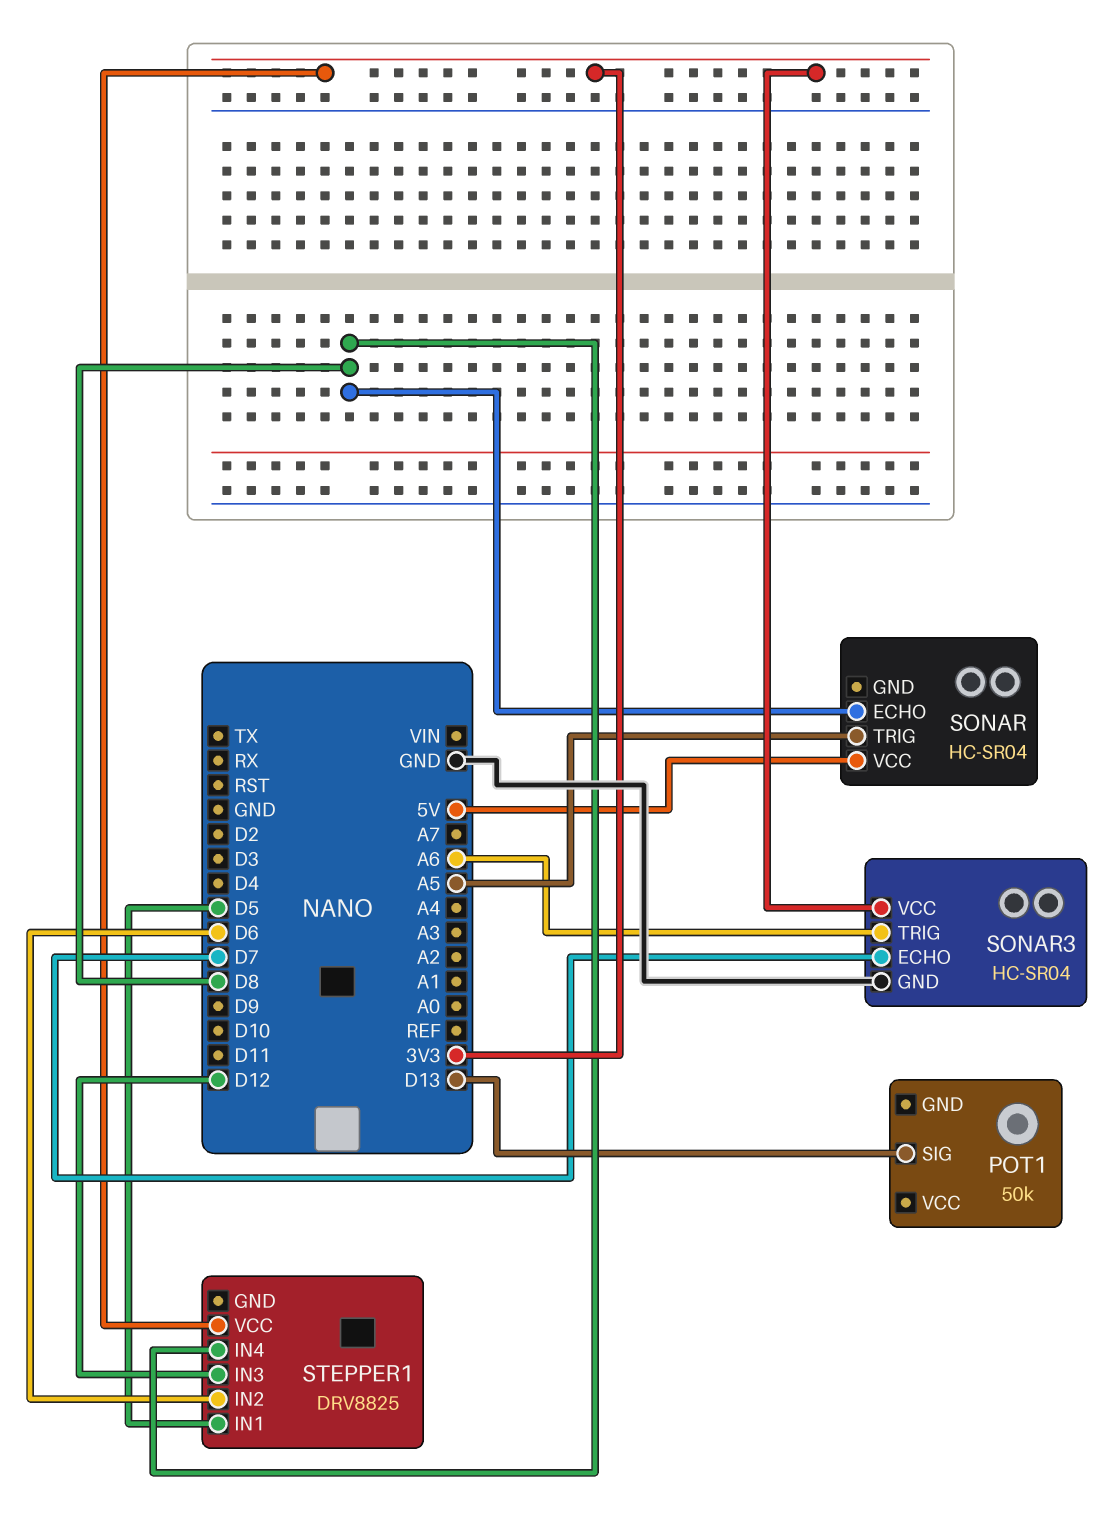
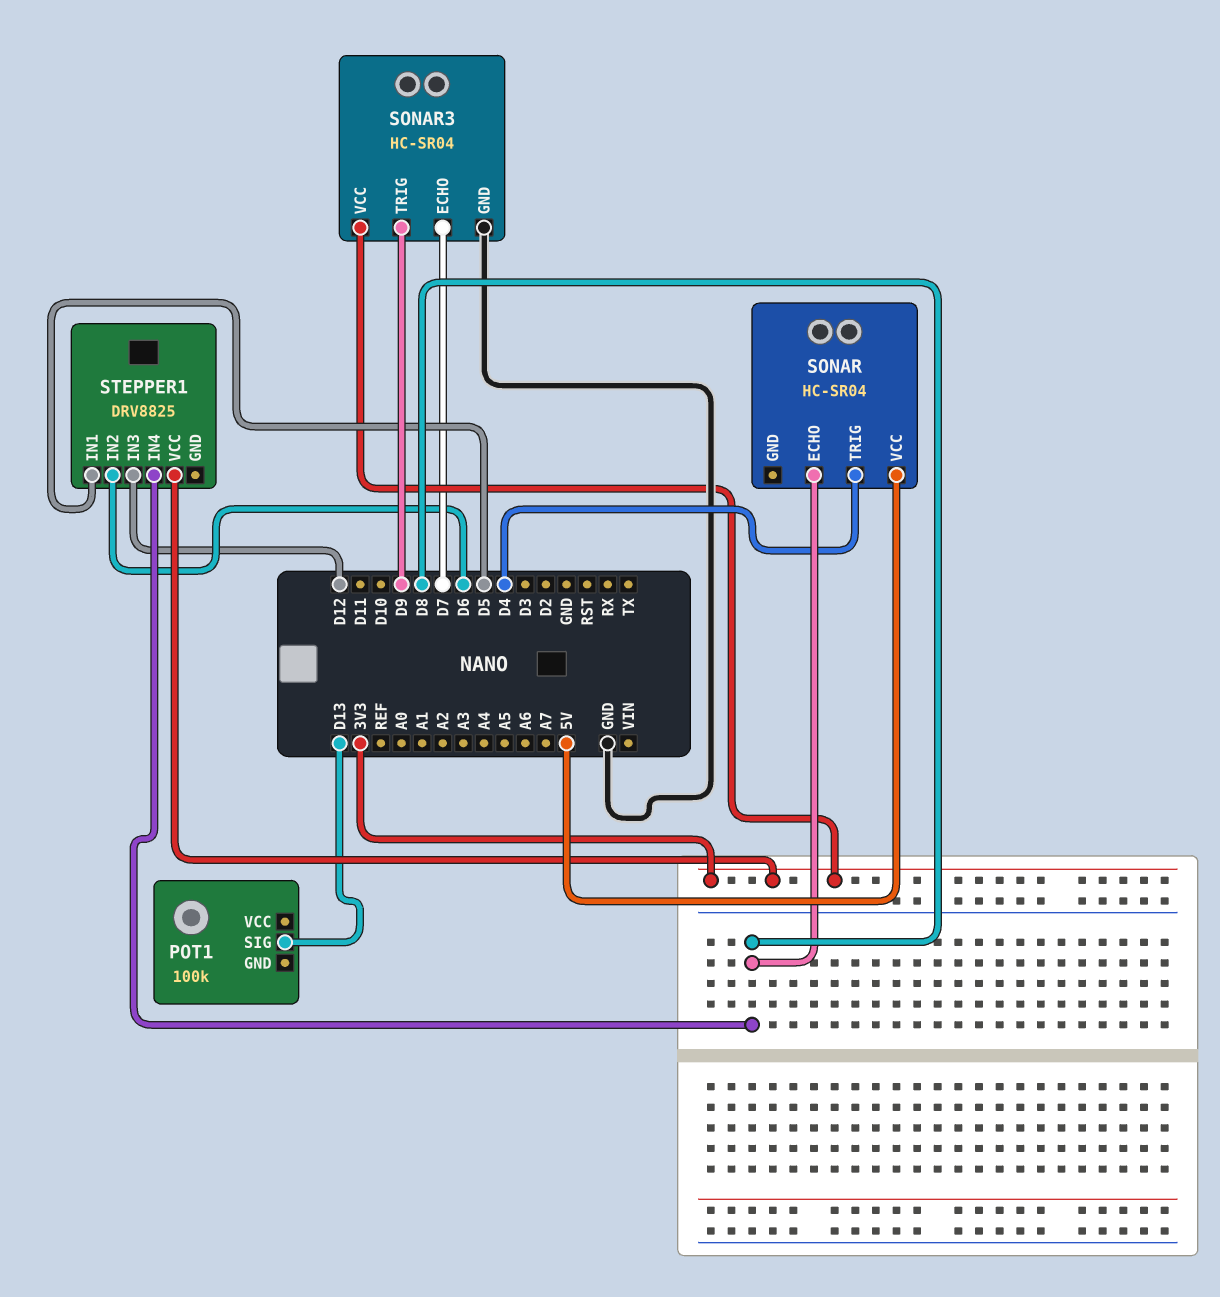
POT1: 50k -> 100k
SONAR pin TRIG: A5 -> D4
SONAR3 pin TRIG: A6 -> D9

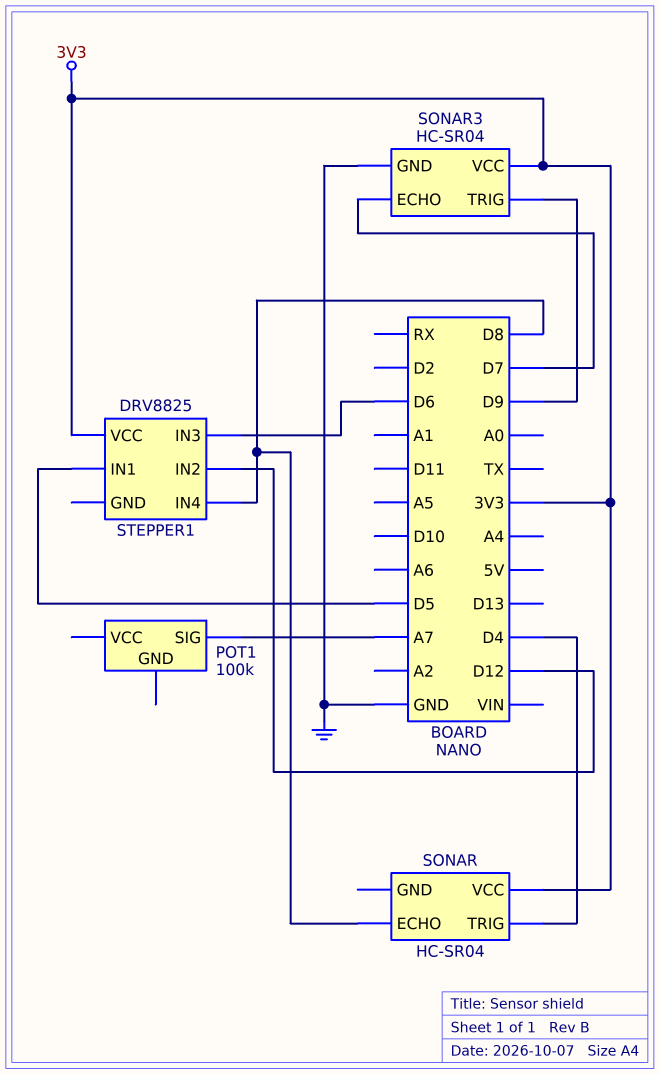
POT1 pin SIG: D13 -> A7
SONAR pin VCC: 5V -> 3V3
STEPPER1 pin IN2: D6 -> D12
STEPPER1 pin IN3: D12 -> D6

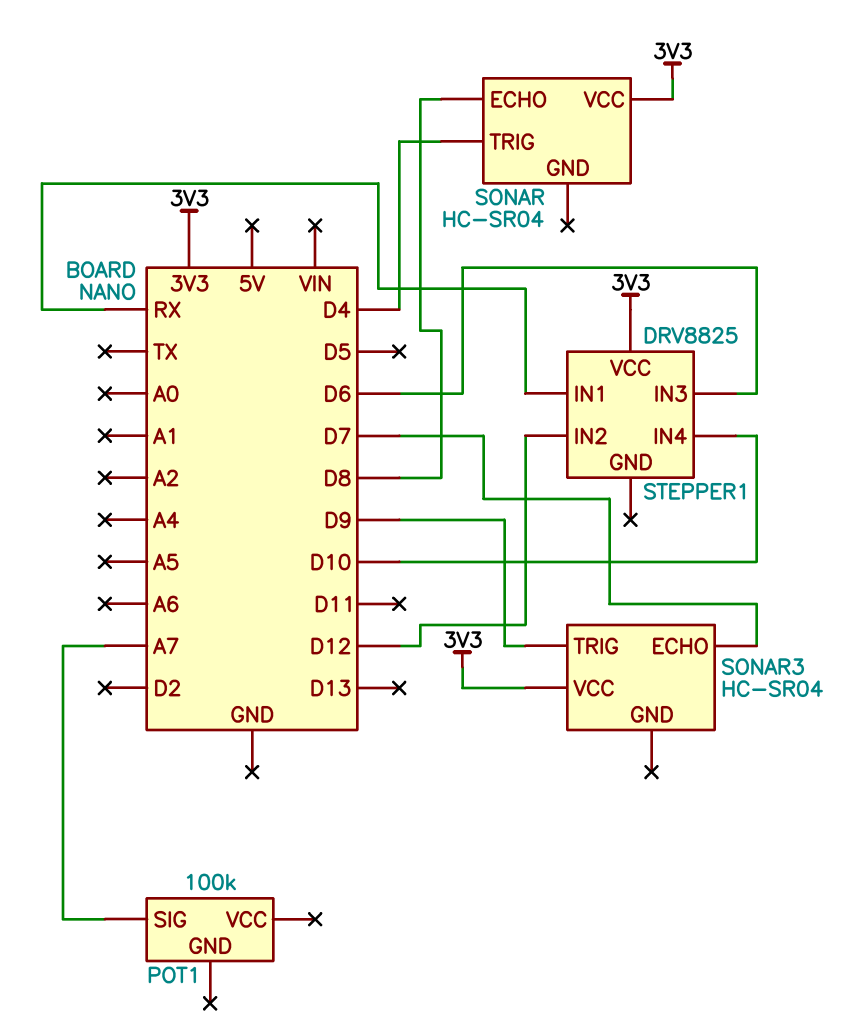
SONAR3 pin GND: GND -> none
STEPPER1 pin IN1: D5 -> RX
STEPPER1 pin IN4: D8 -> D10

